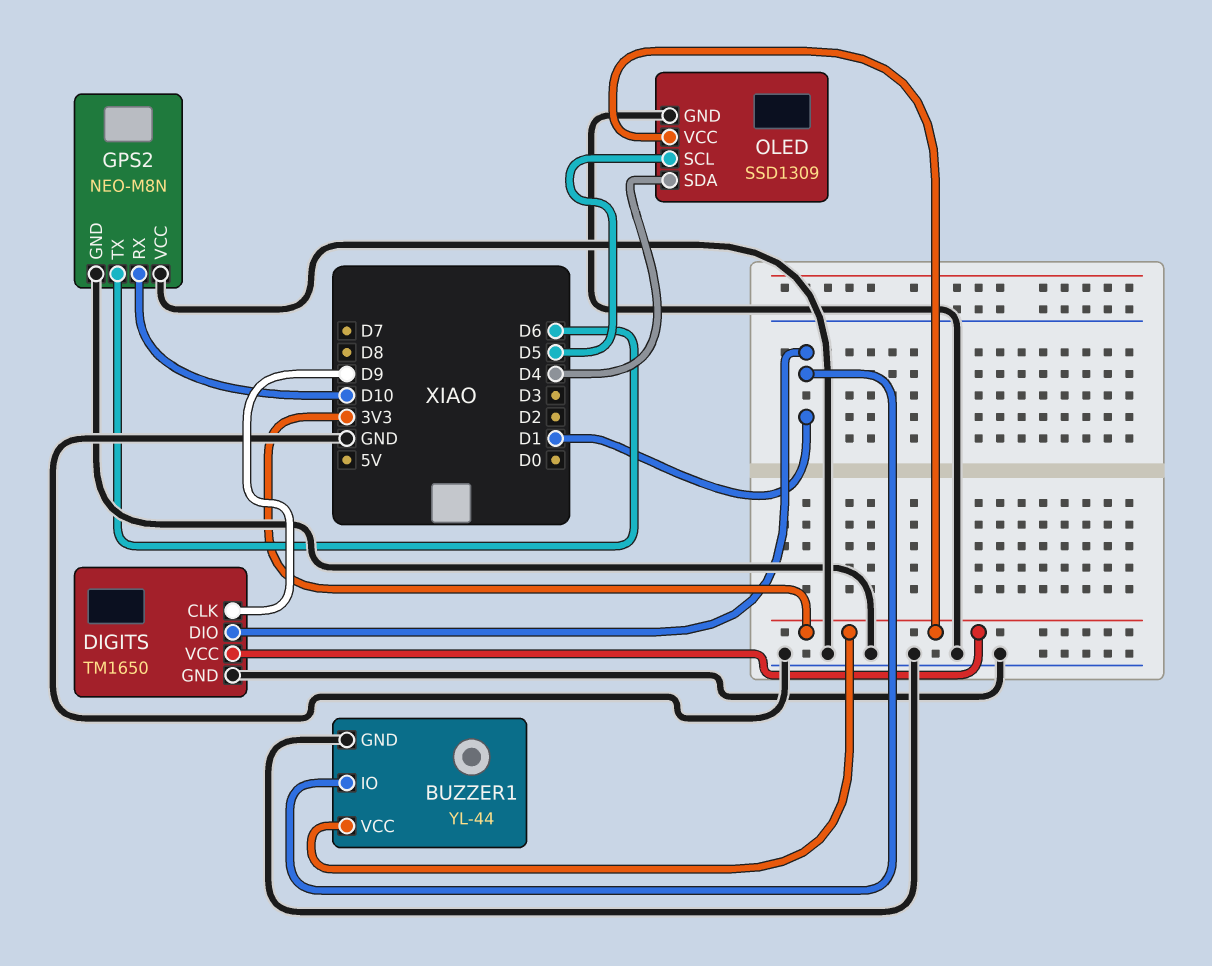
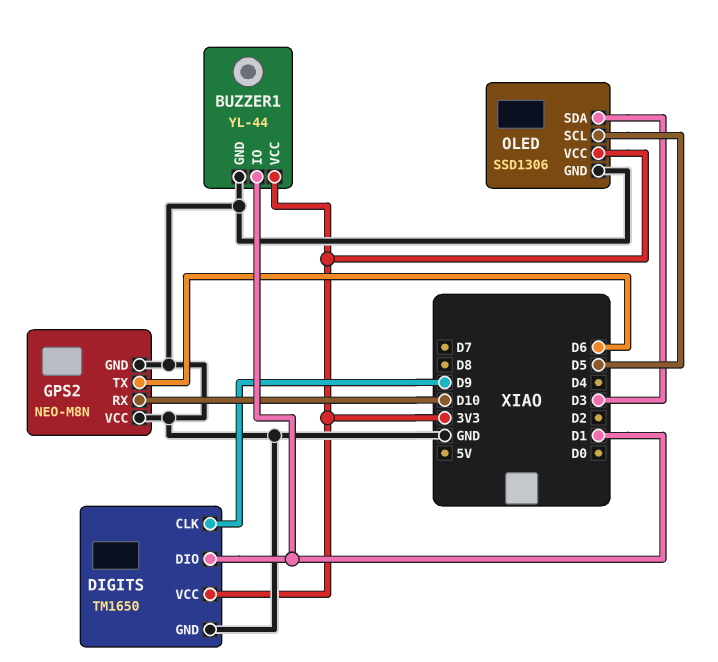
OLED: SSD1309 -> SSD1306
OLED pin SDA: D4 -> D3

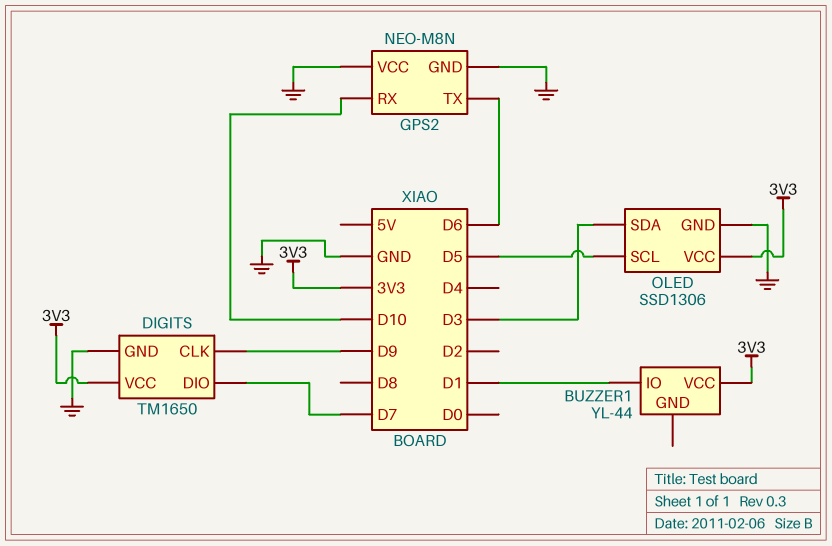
BUZZER1 pin GND: GND -> none
DIGITS pin DIO: D1 -> D7

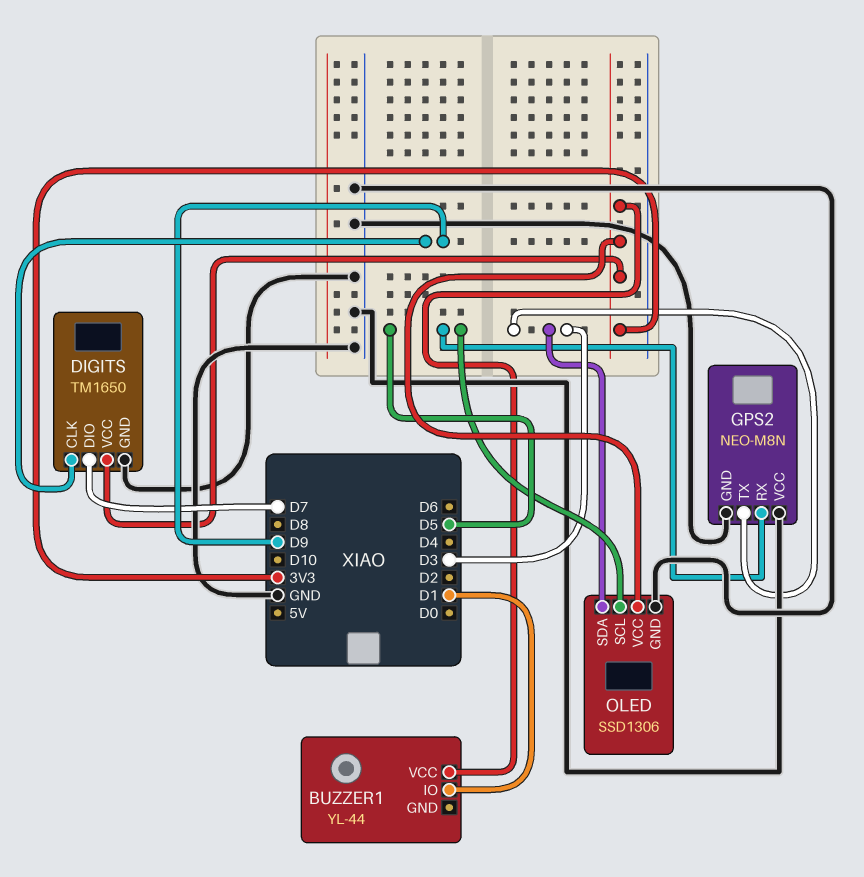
GPS2 pin RX: D10 -> D5
GPS2 pin TX: D6 -> D3

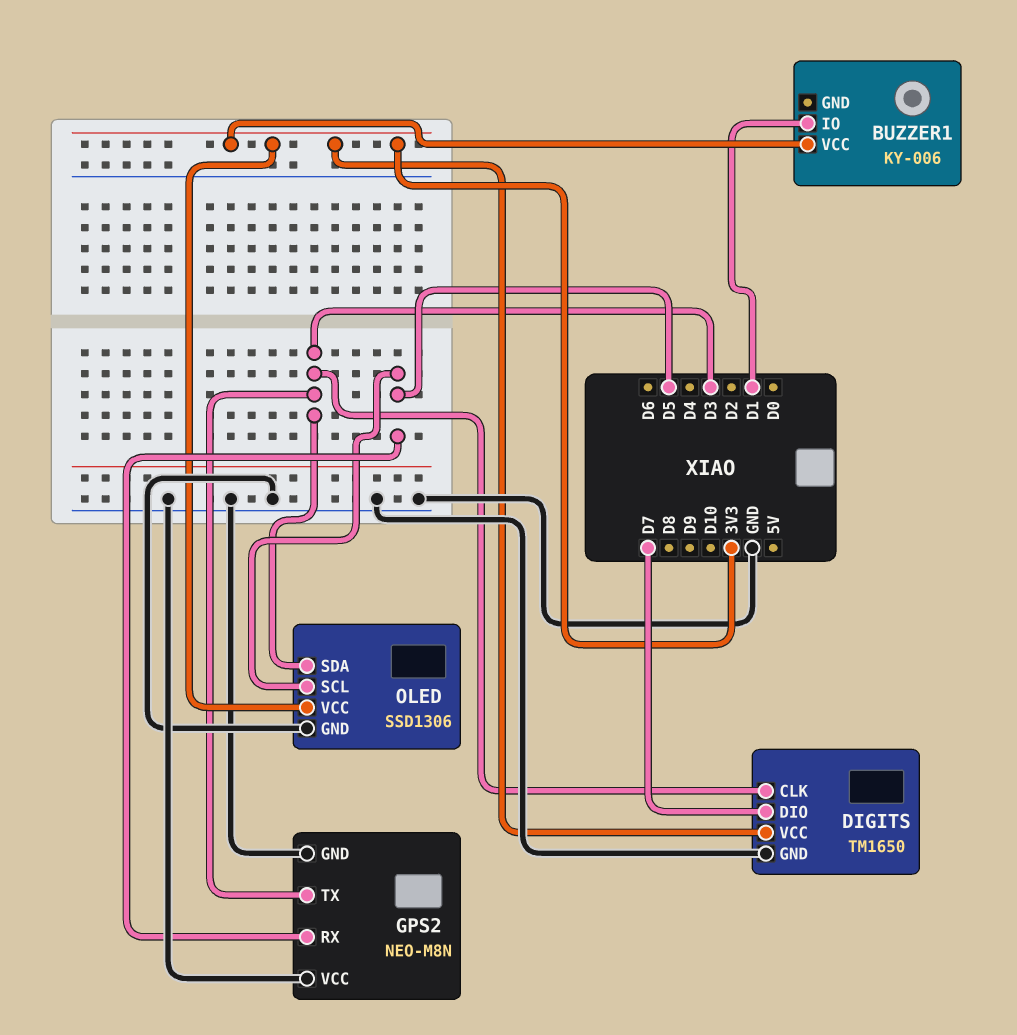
BUZZER1: YL-44 -> KY-006
DIGITS pin CLK: D9 -> D3

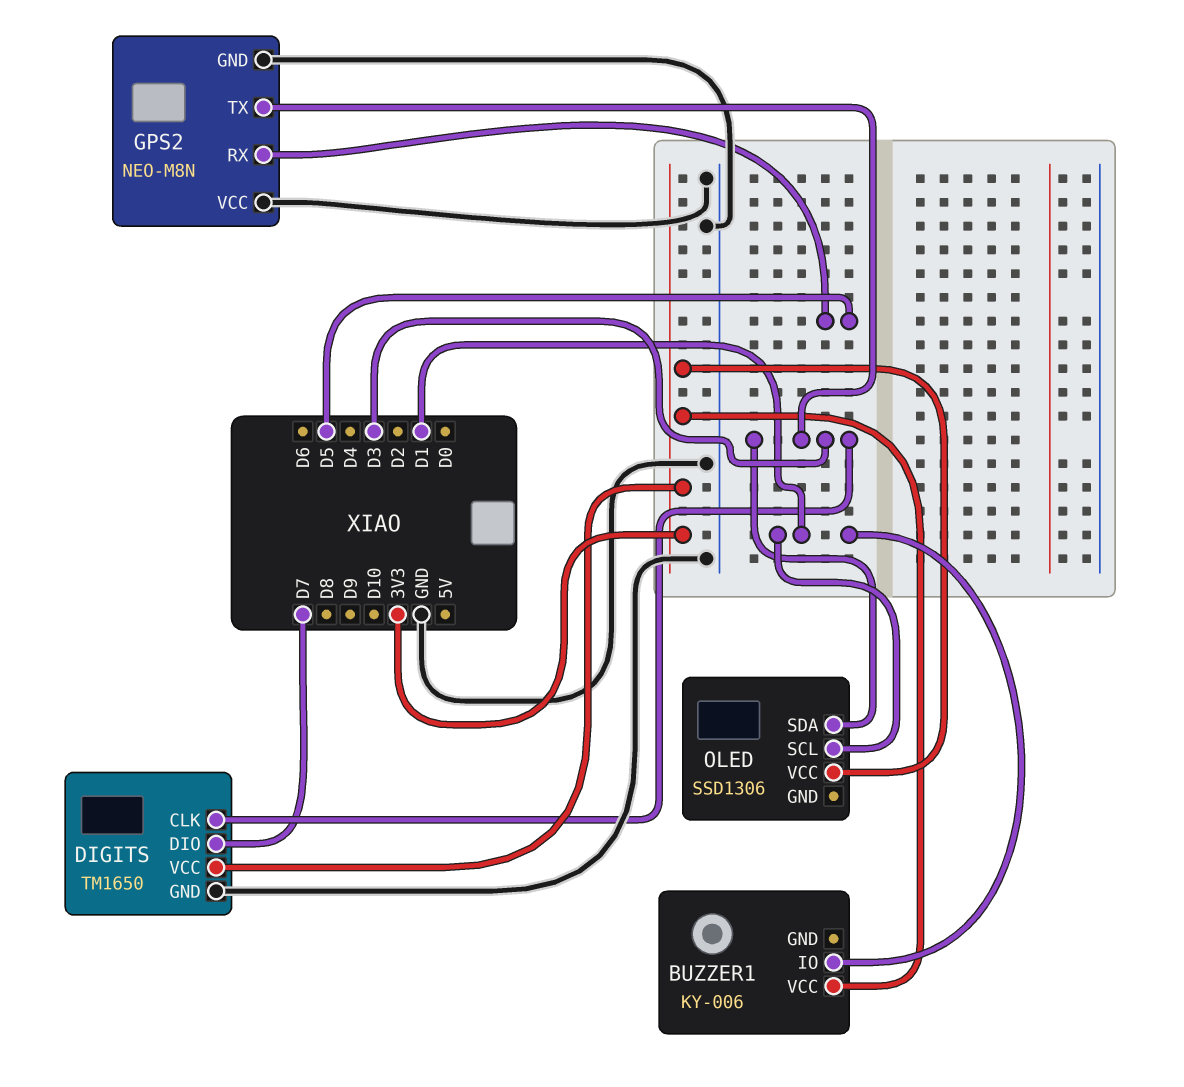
OLED pin GND: GND -> none
OLED pin SCL: D5 -> D1

